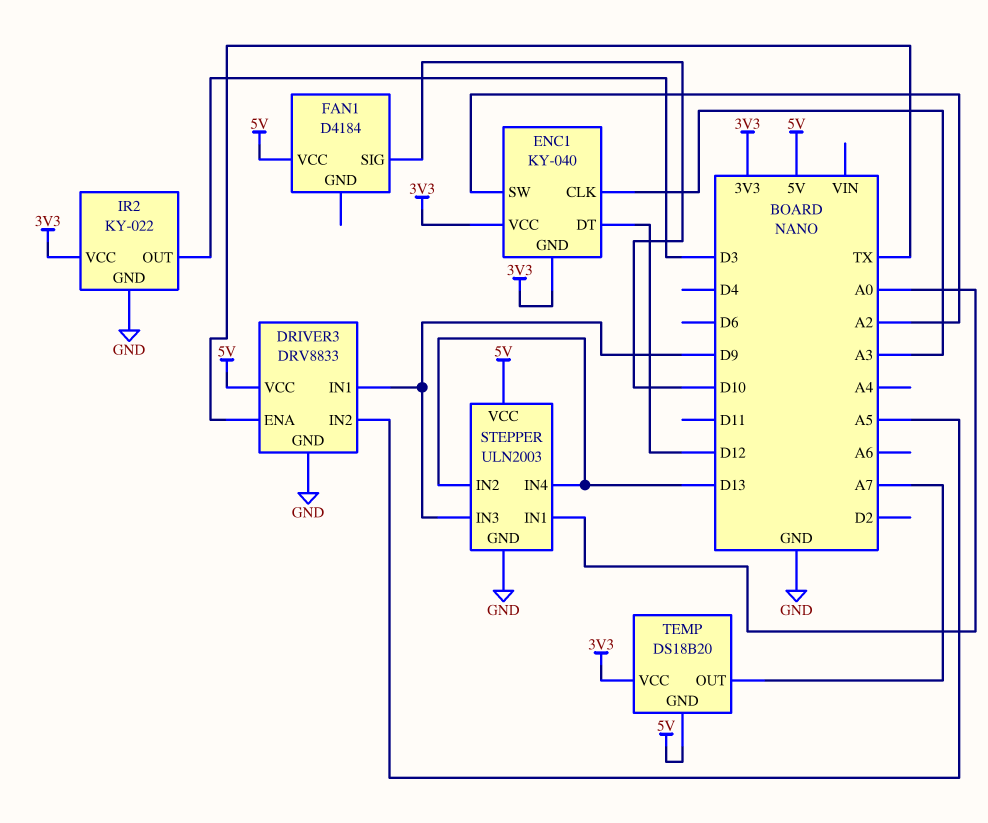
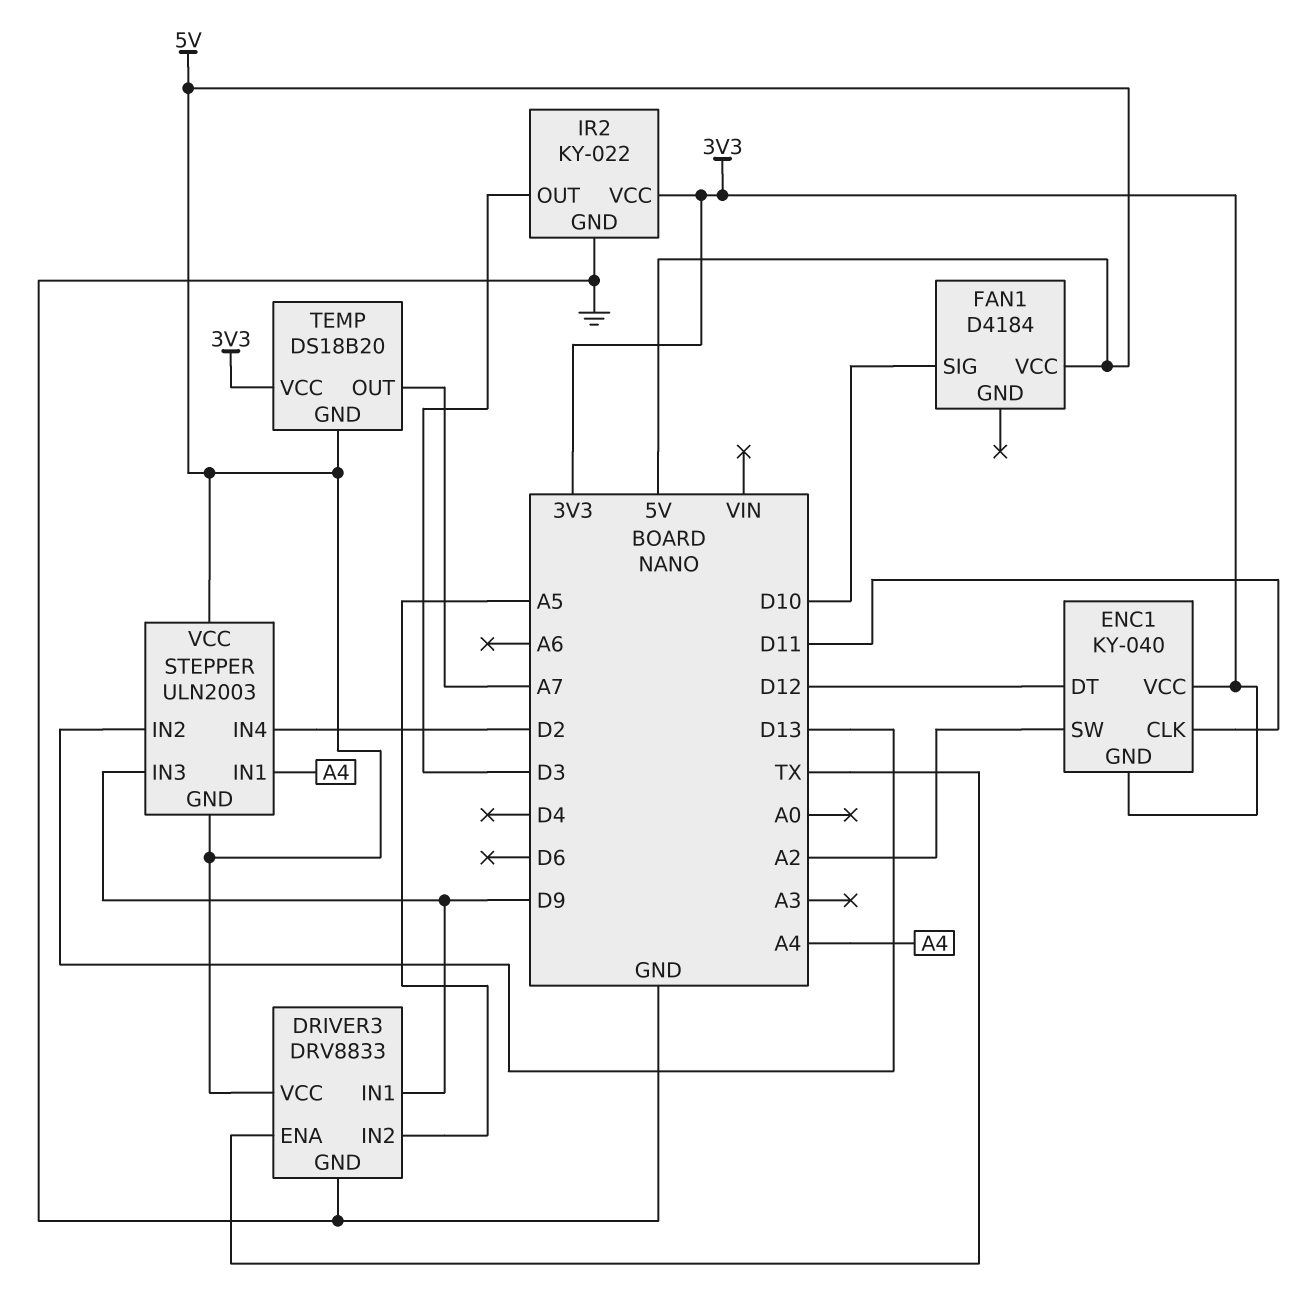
ENC1 pin CLK: A3 -> D11
STEPPER pin GND: GND -> 5V
STEPPER pin IN1: A0 -> A4
STEPPER pin IN4: D13 -> D2

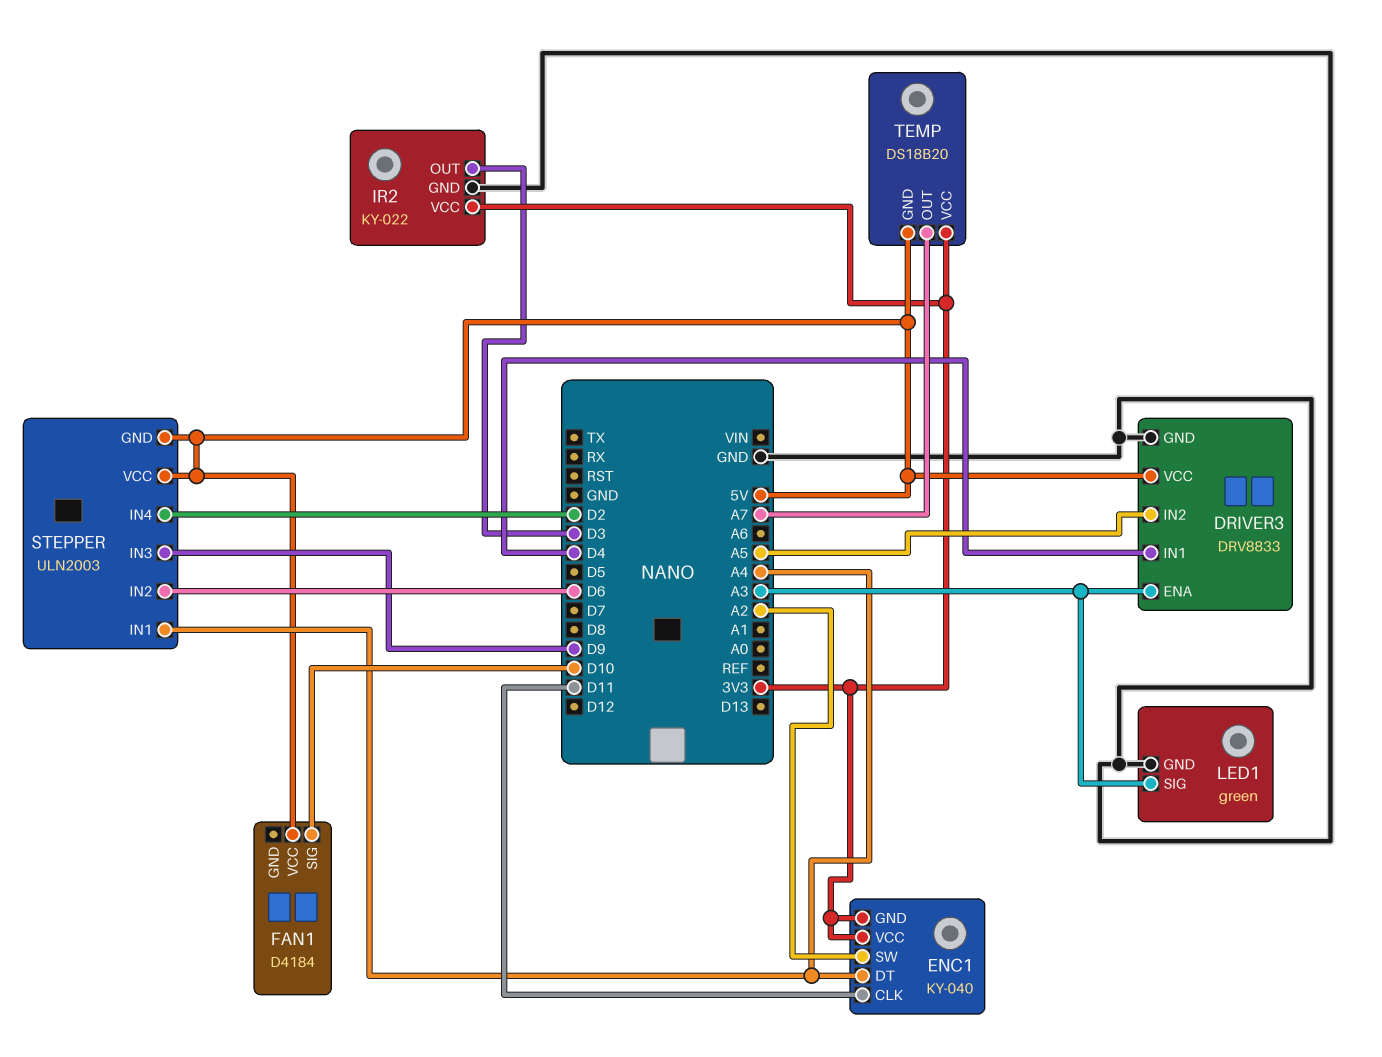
DRIVER3 pin ENA: TX -> A3
DRIVER3 pin IN1: D9 -> D4
ENC1 pin DT: D12 -> A4
LED1: none -> green
LED1 pin GND: none -> GND
LED1 pin SIG: none -> A3
STEPPER pin IN2: D13 -> D6

